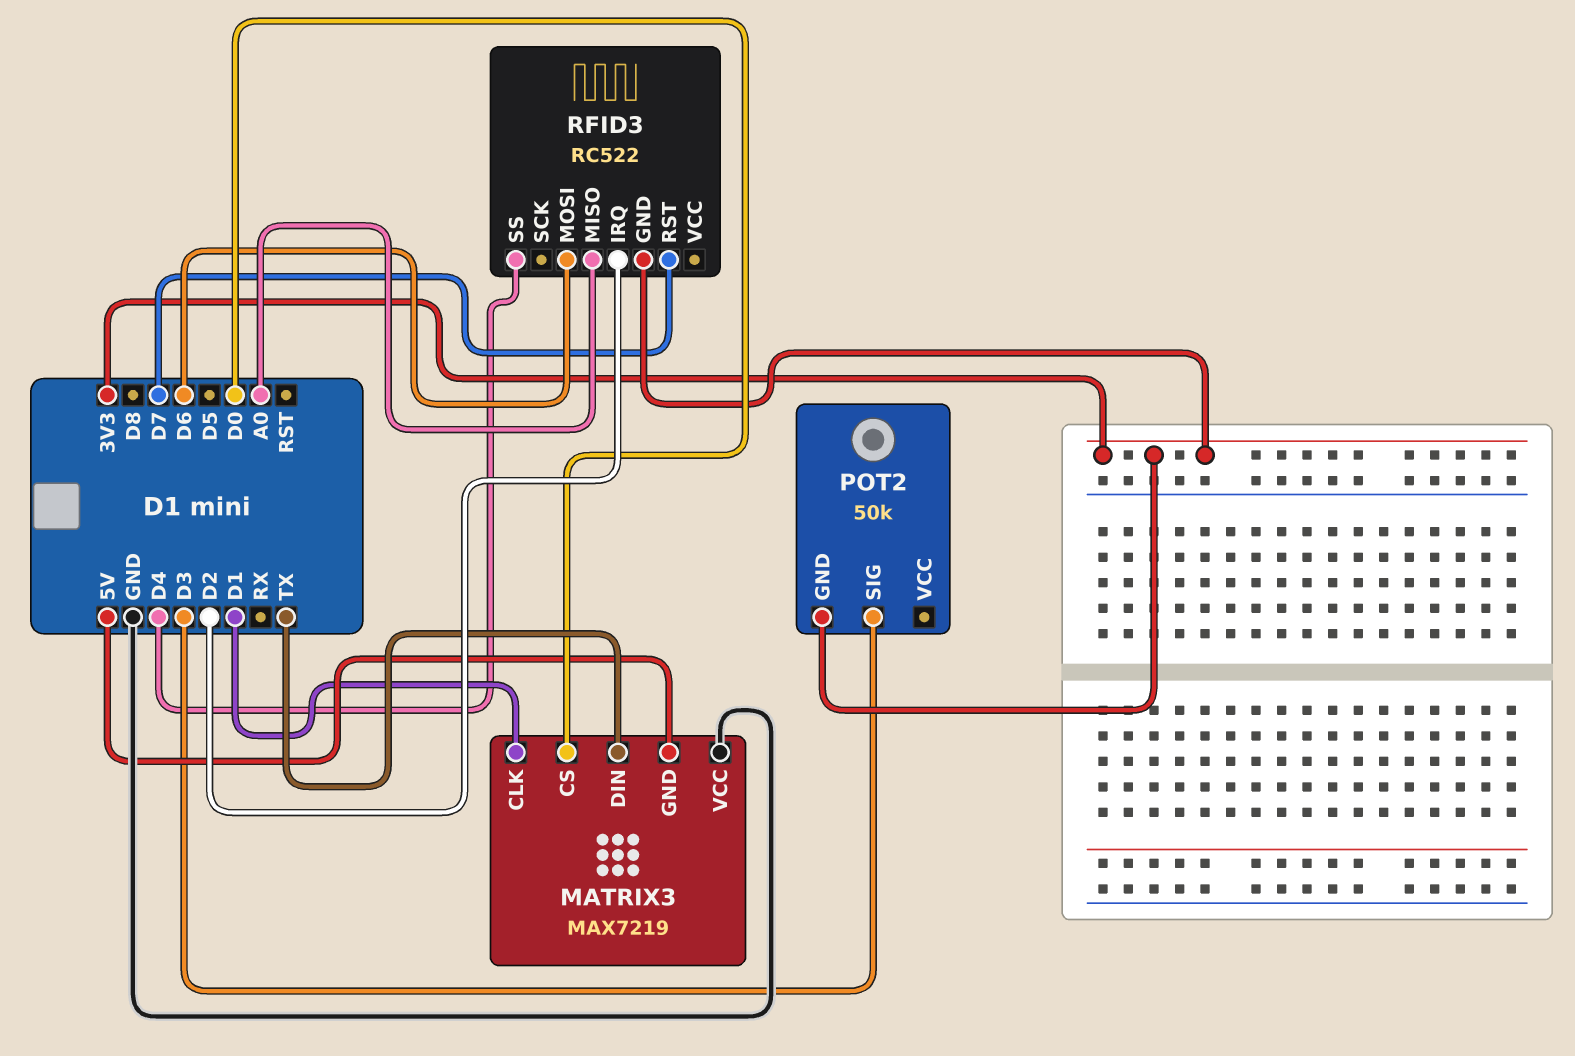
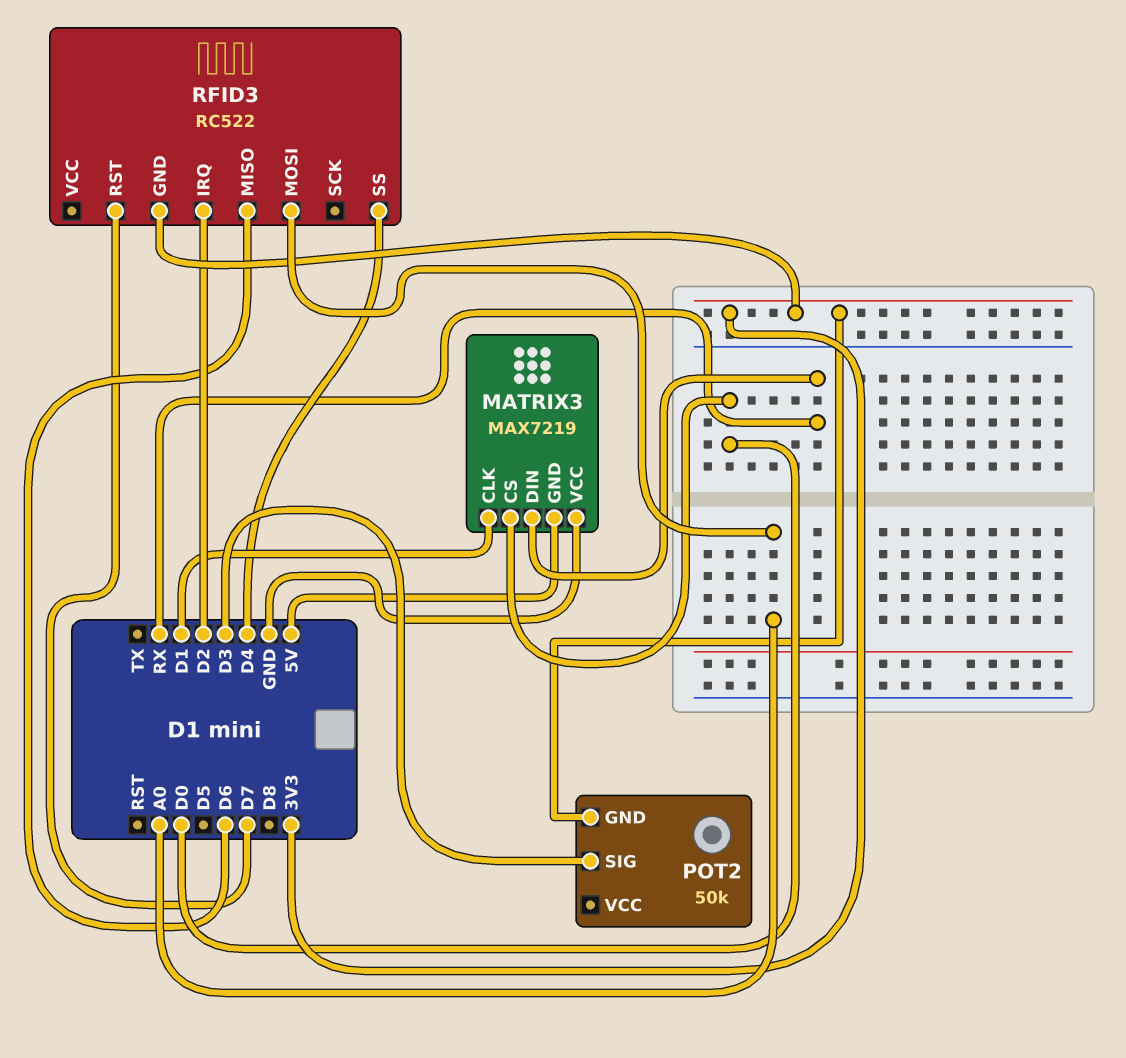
MATRIX3 pin DIN: TX -> RX
RFID3 pin MISO: A0 -> D6
RFID3 pin MOSI: D6 -> A0

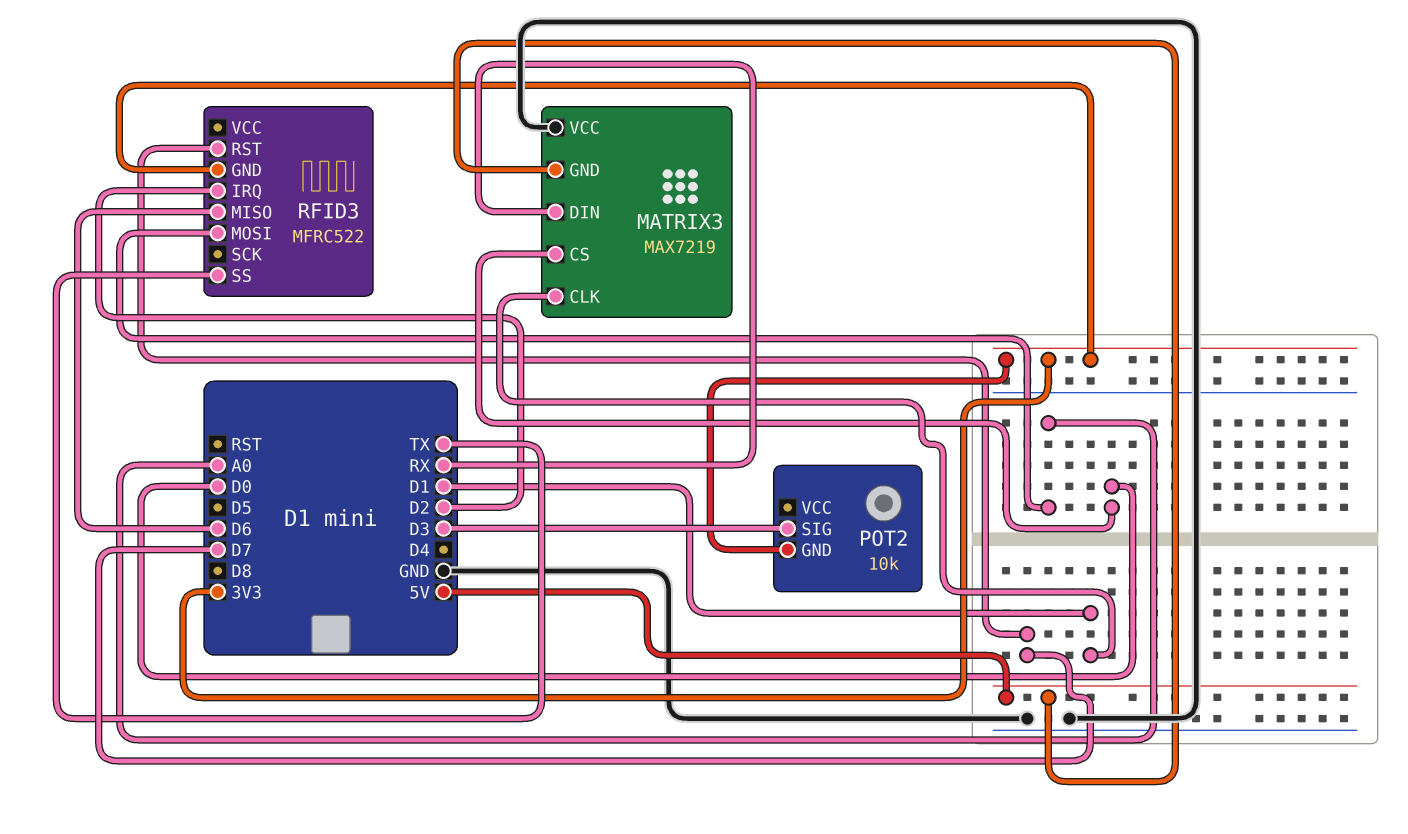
POT2: 50k -> 10k
RFID3: RC522 -> MFRC522
RFID3 pin SS: D4 -> TX

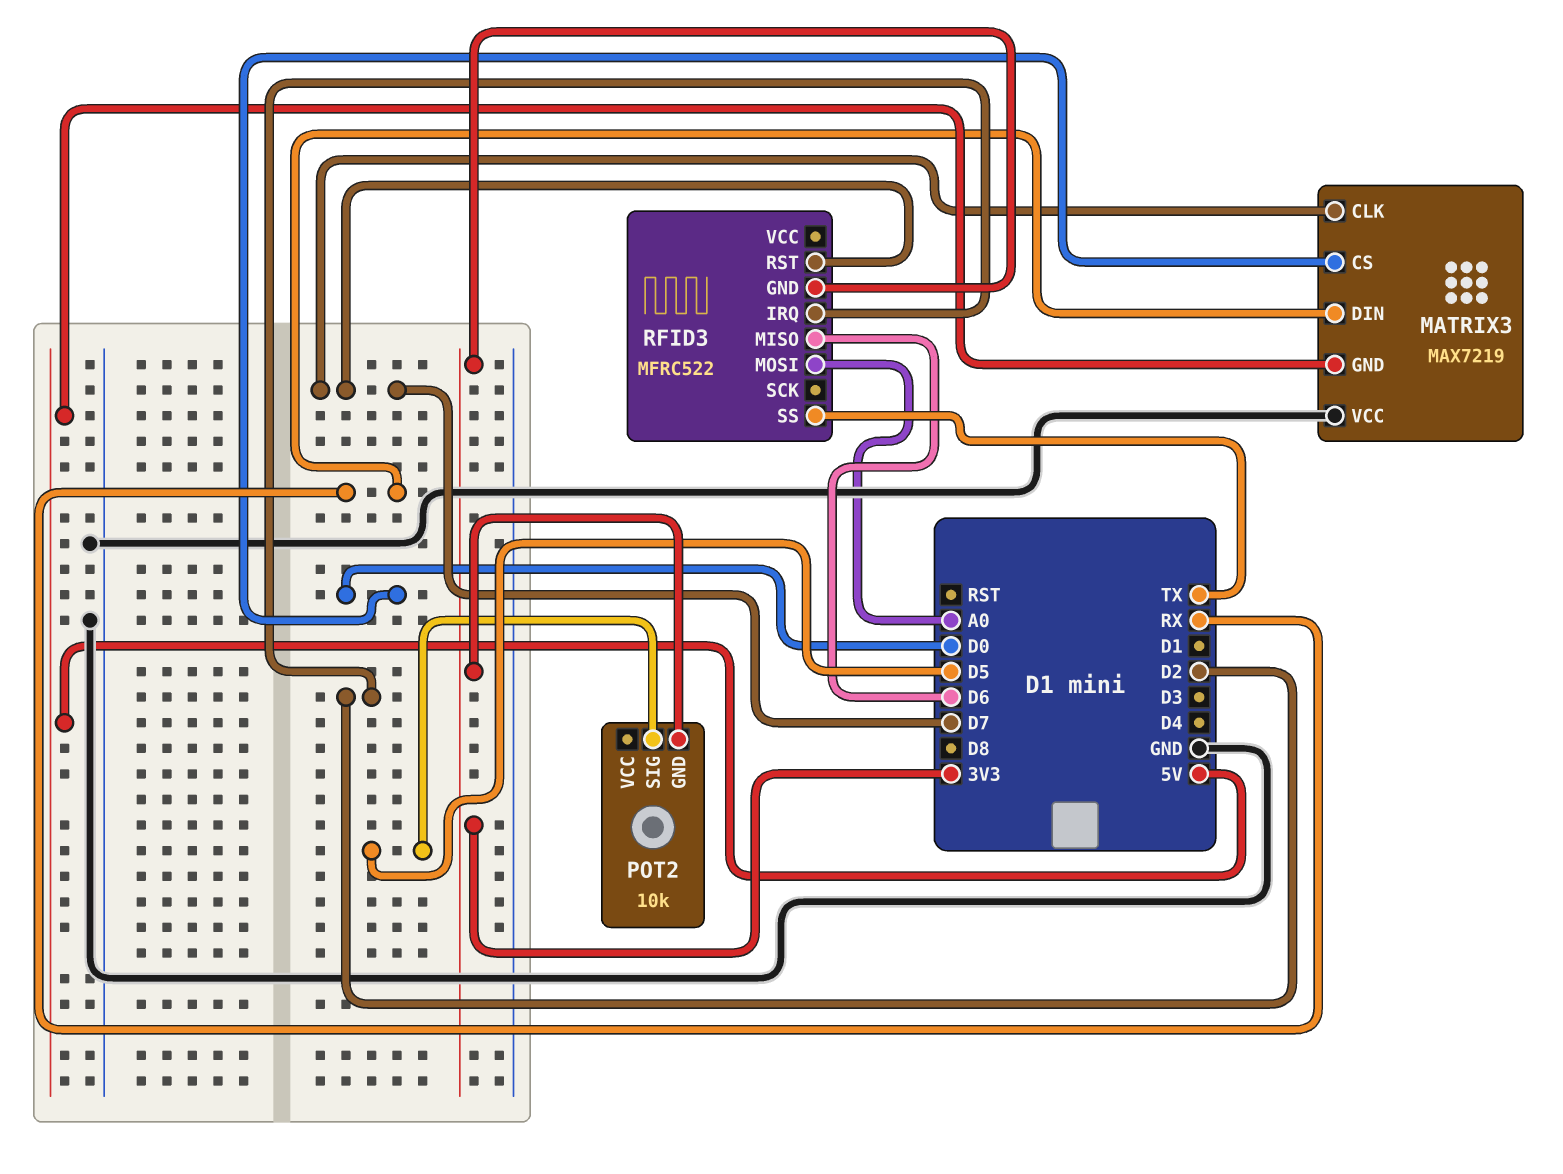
MATRIX3 pin CLK: D1 -> D7
POT2 pin SIG: D3 -> D5

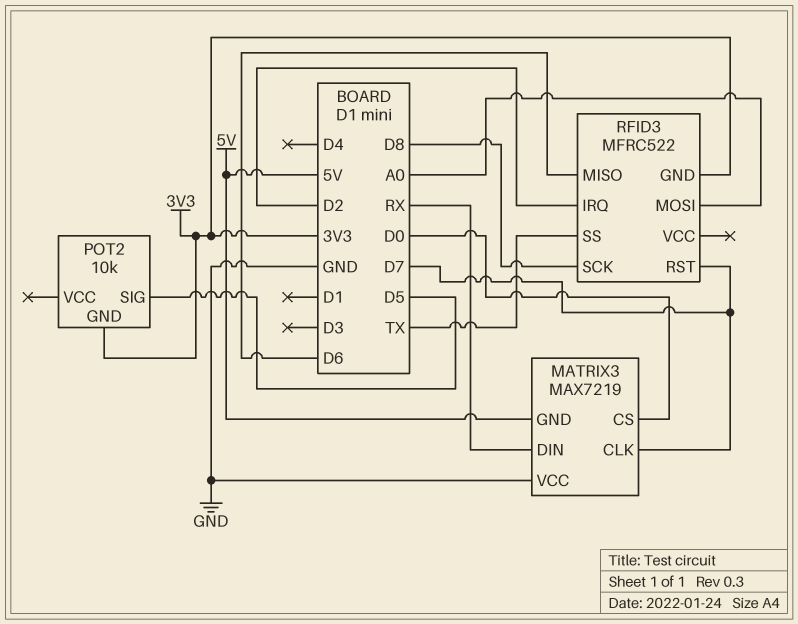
RFID3 pin SCK: none -> D8

